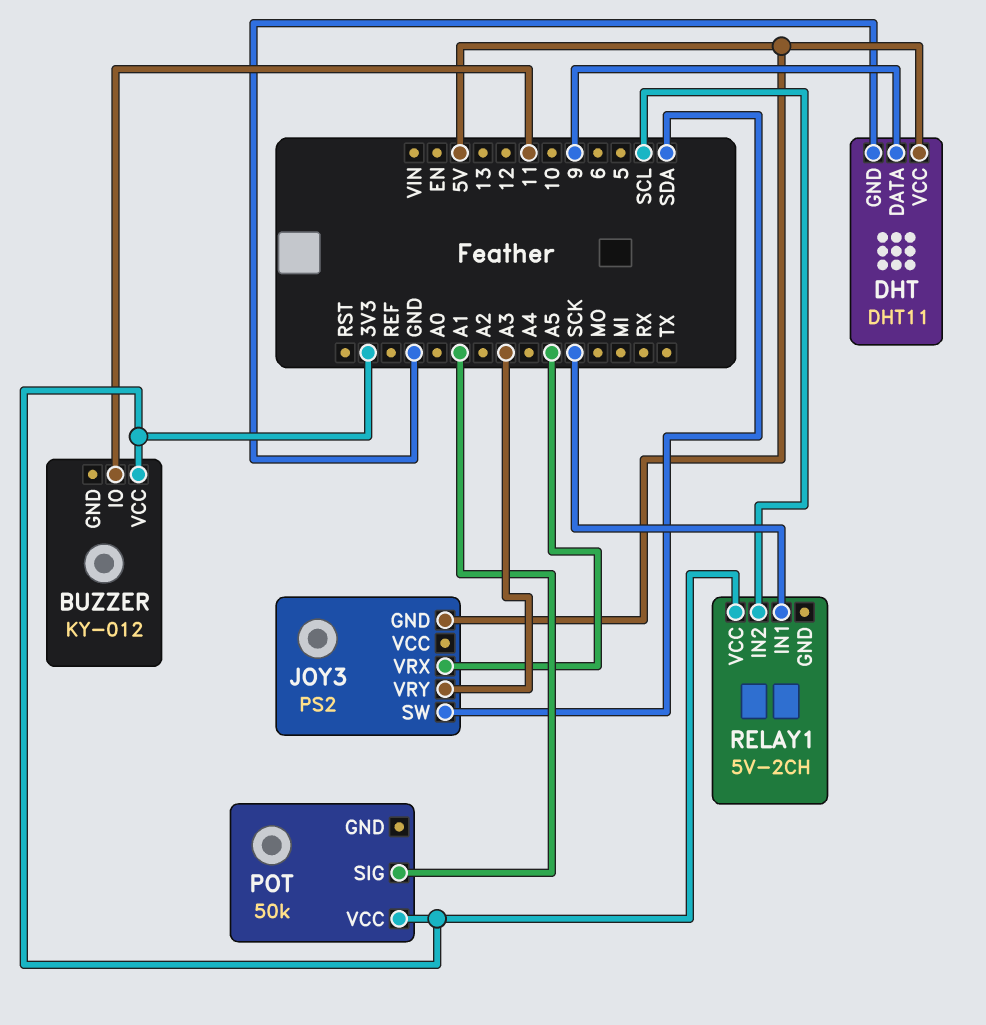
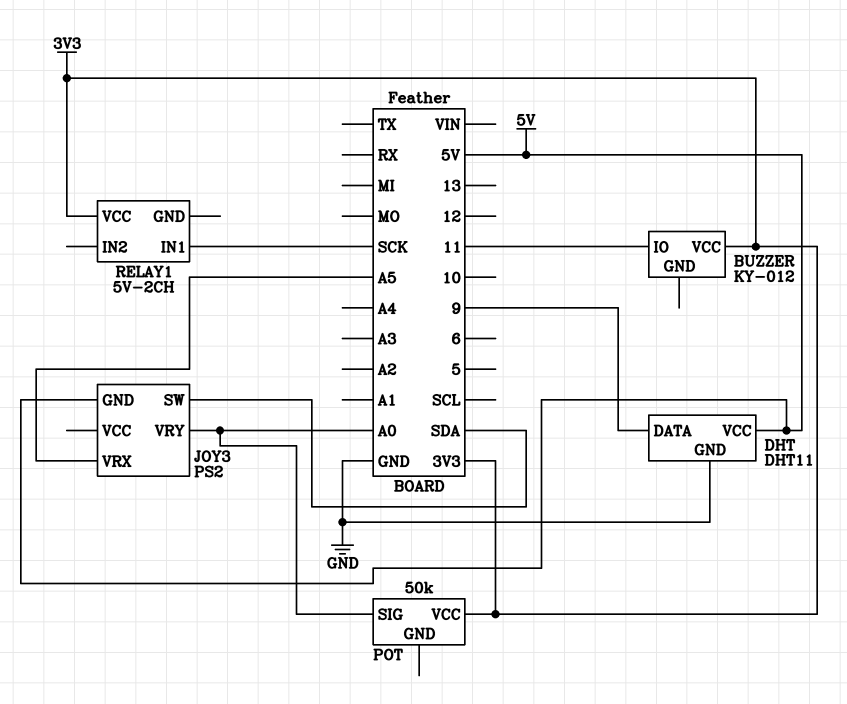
JOY3 pin VRY: A3 -> A0
POT pin SIG: A1 -> A0
RELAY1 pin IN2: SCL -> none

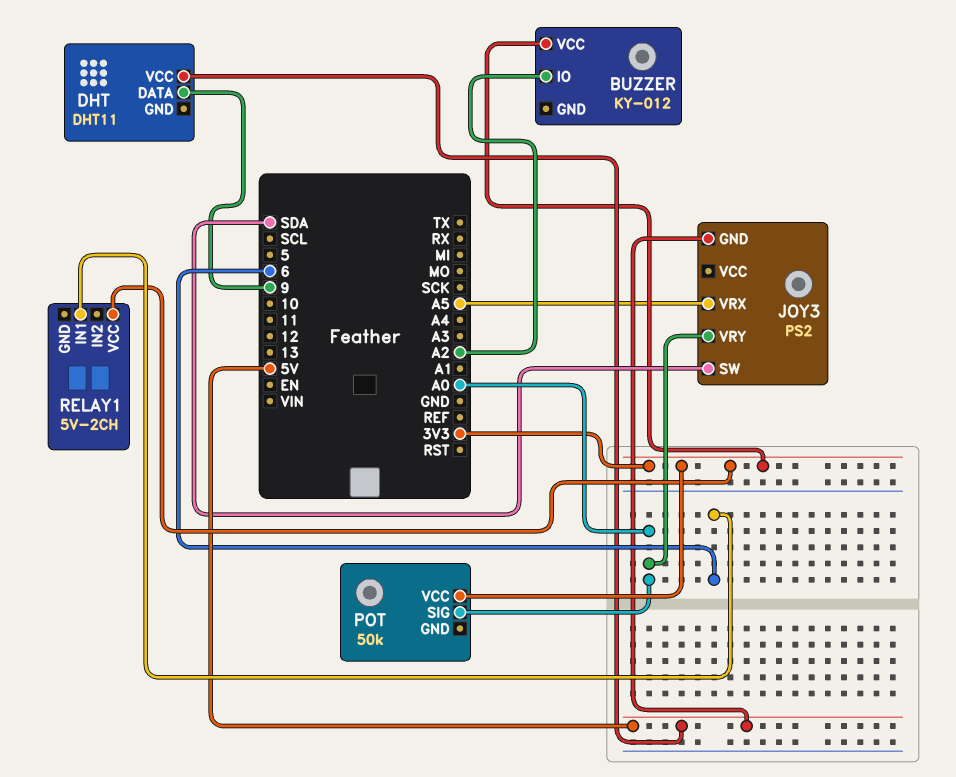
BUZZER pin IO: 11 -> A2
DHT pin GND: GND -> none
RELAY1 pin IN1: SCK -> 6

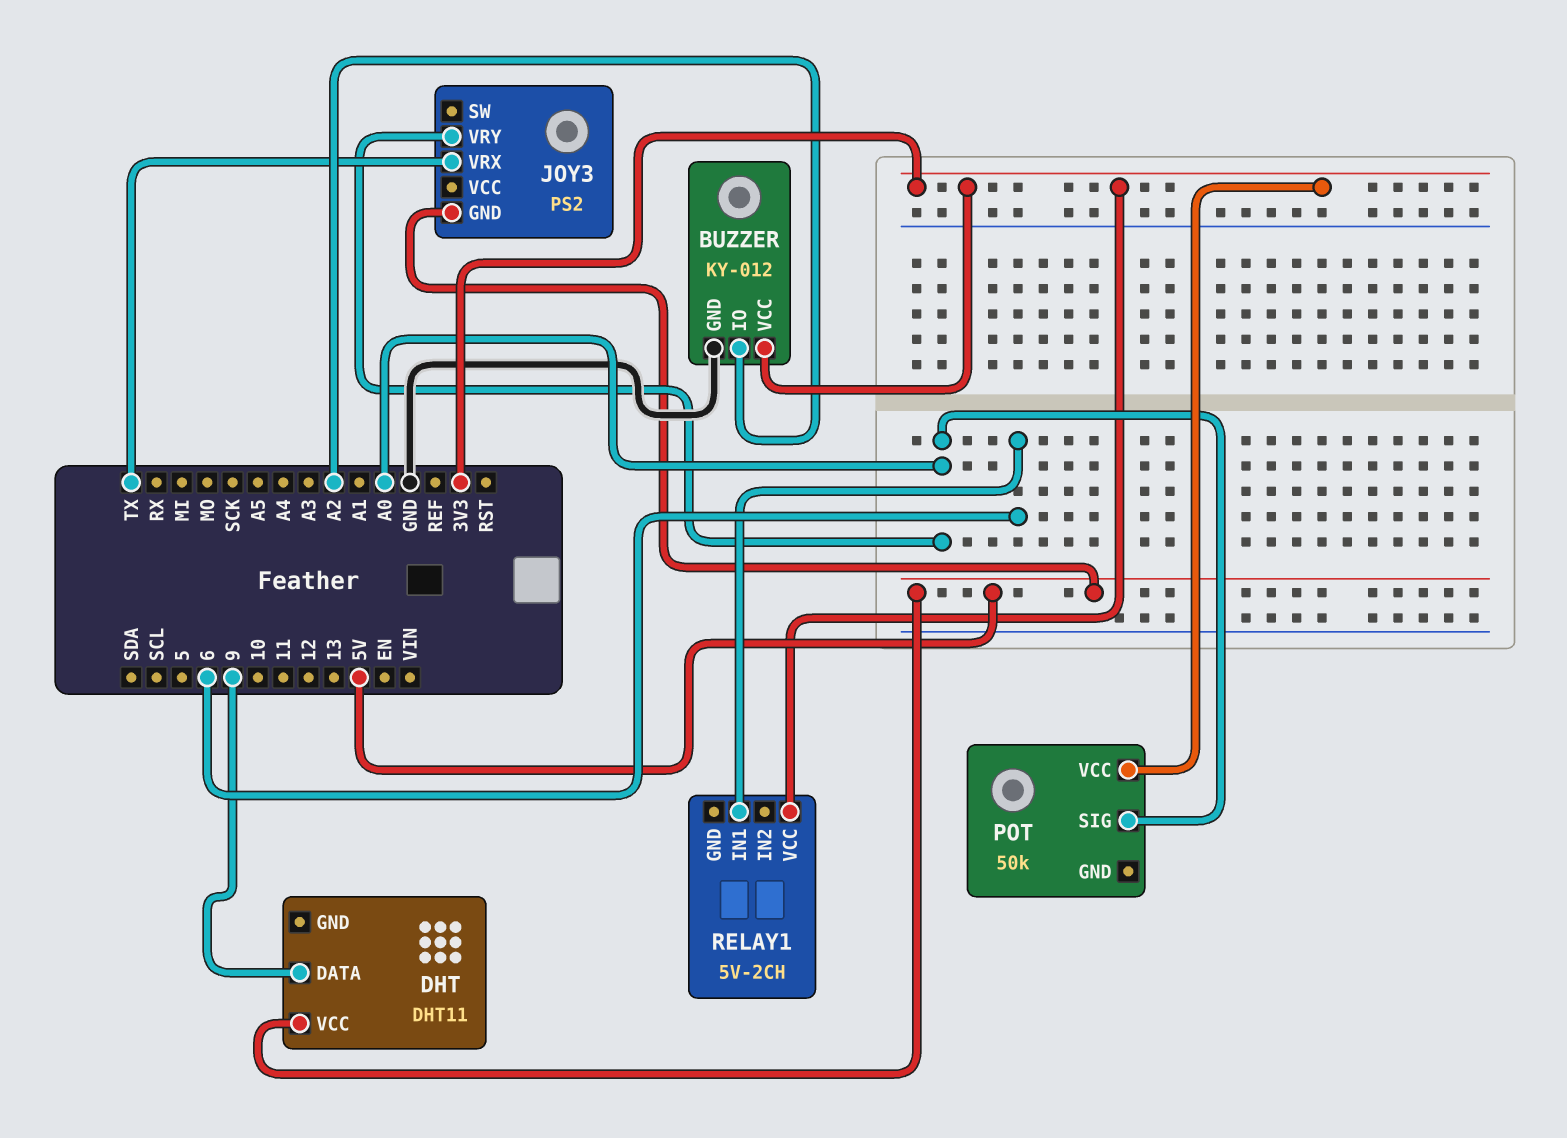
BUZZER pin GND: none -> GND
JOY3 pin SW: SDA -> none
JOY3 pin VRX: A5 -> TX

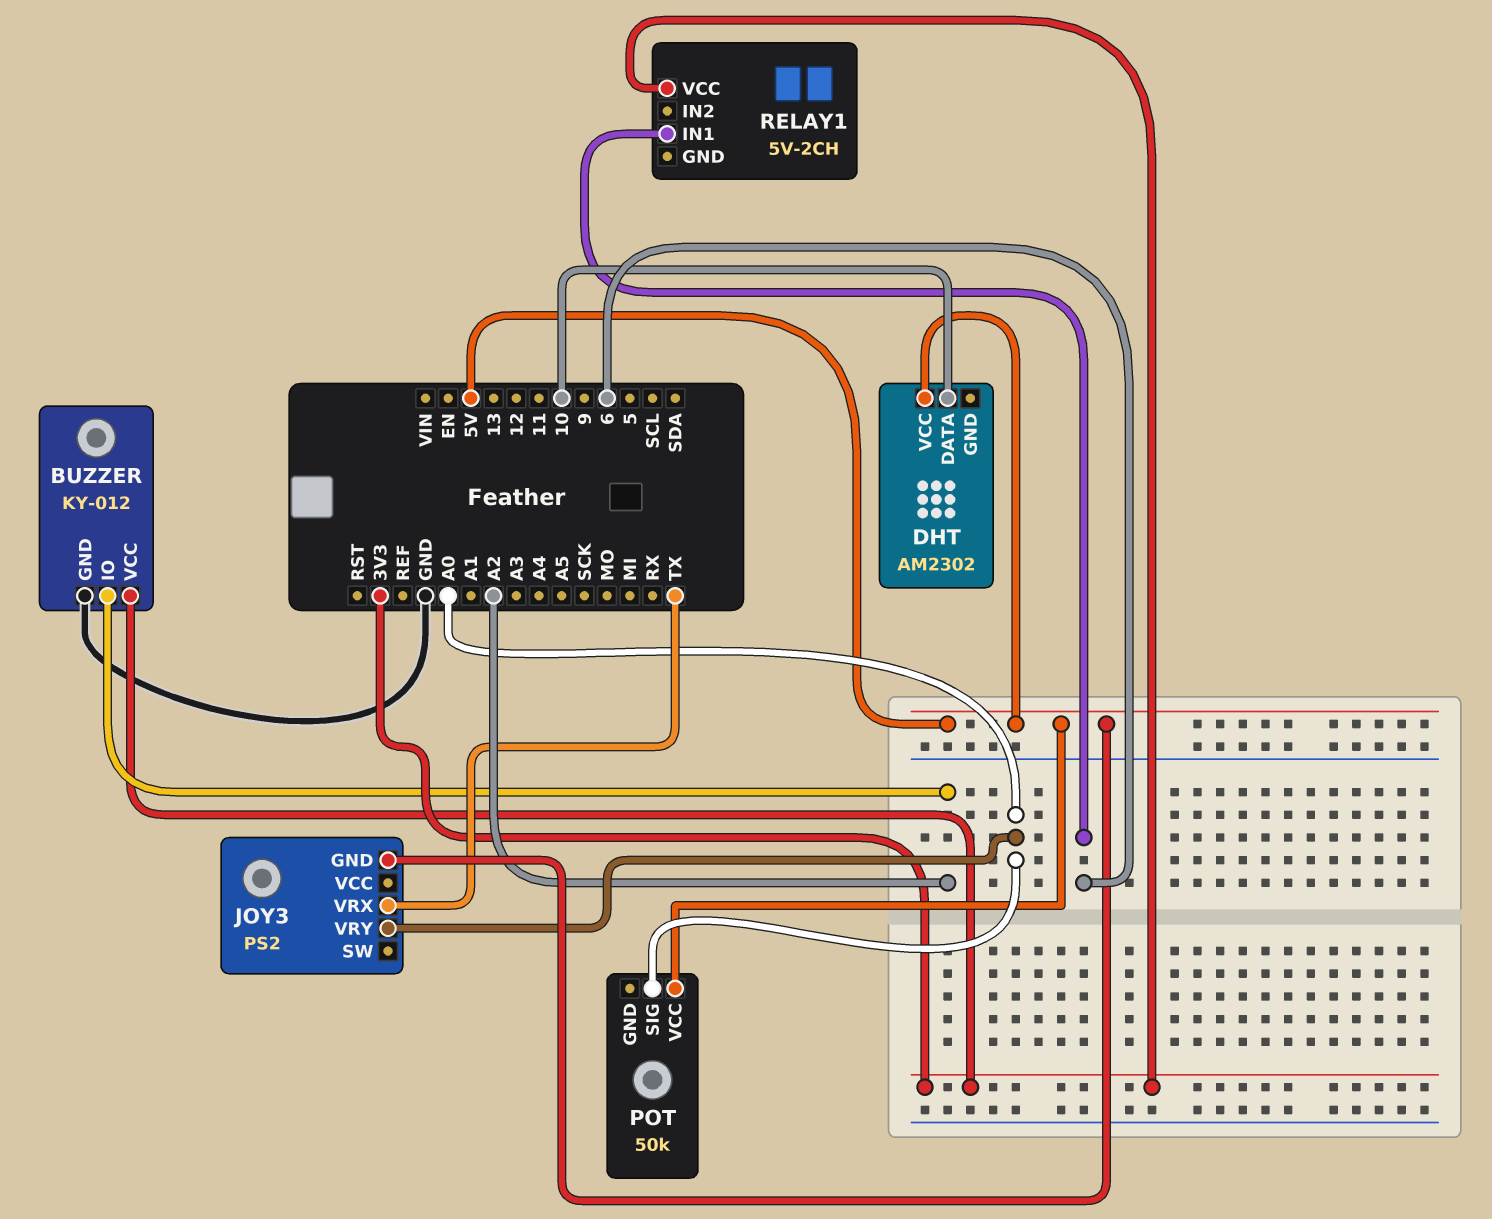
DHT: DHT11 -> AM2302
DHT pin DATA: 9 -> 10
POT pin VCC: 3V3 -> 5V

